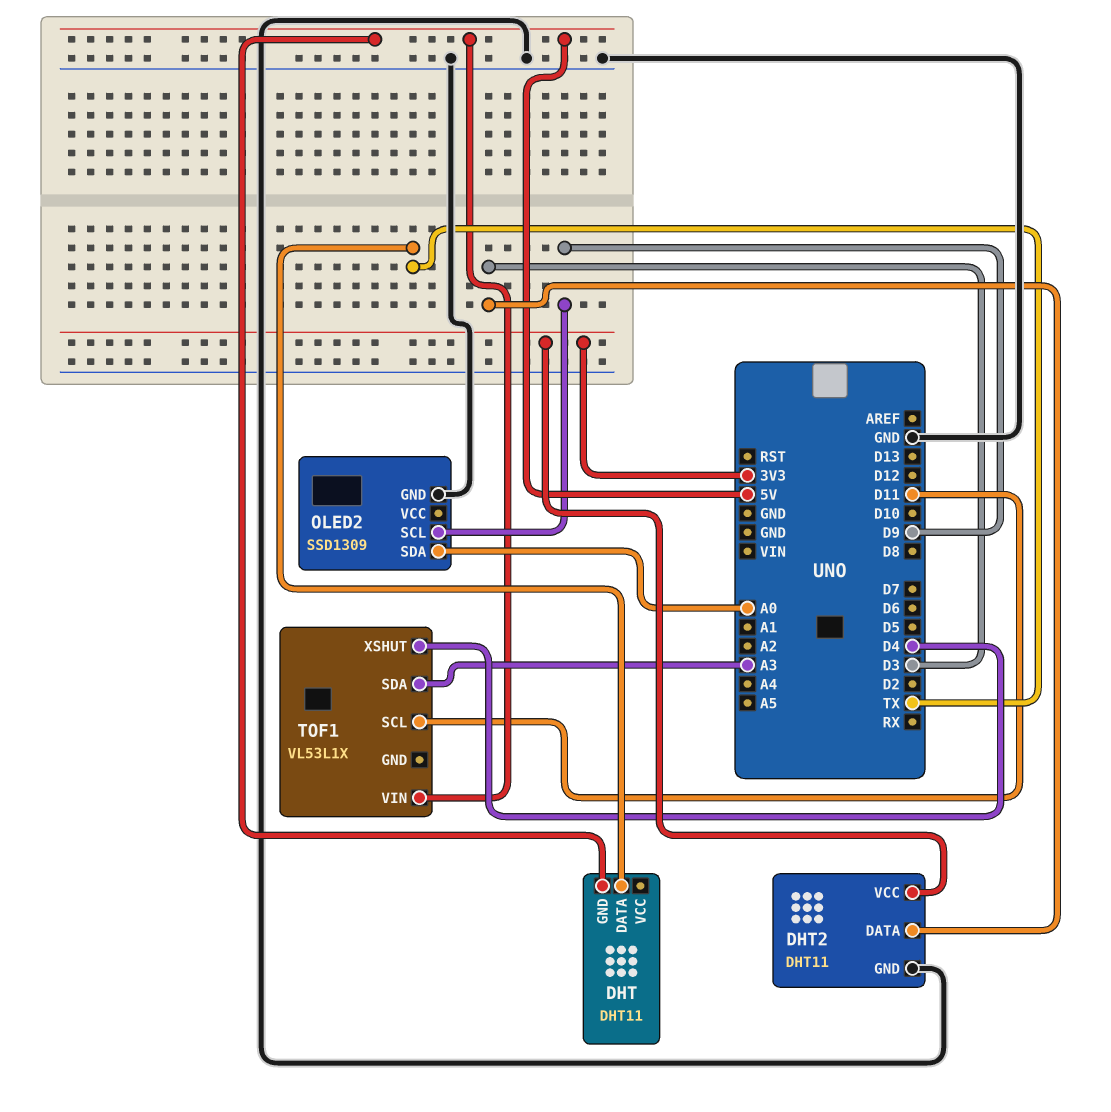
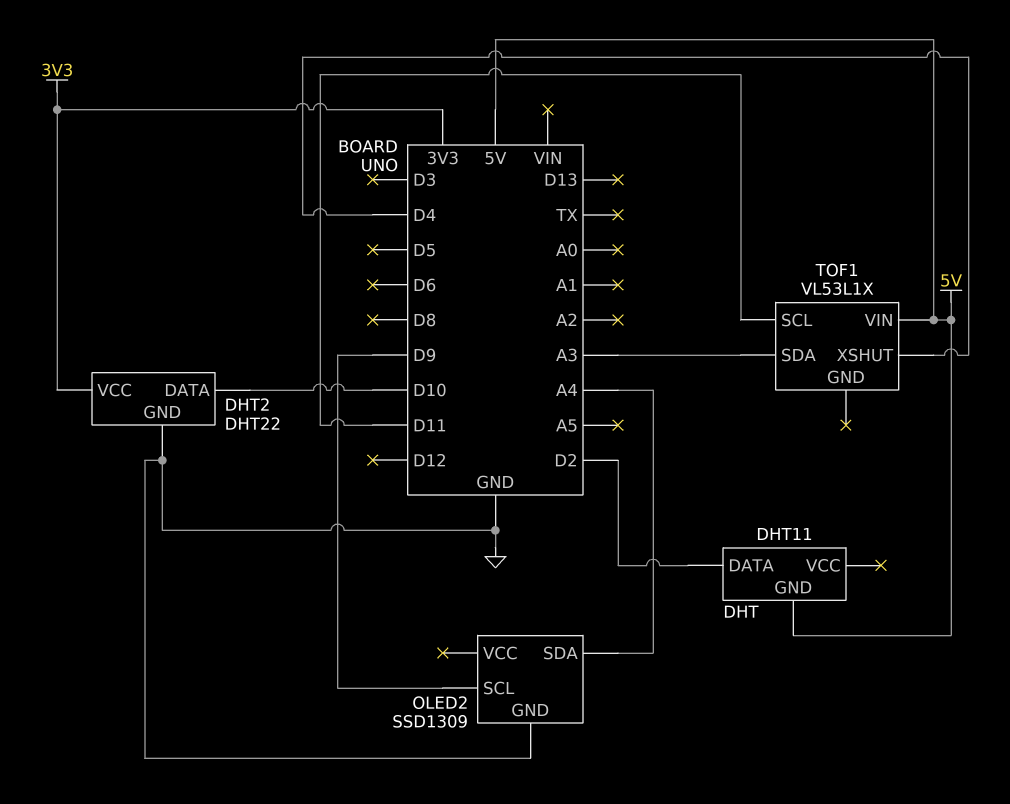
DHT pin DATA: TX -> D2
DHT2: DHT11 -> DHT22
DHT2 pin DATA: D3 -> D10
OLED2 pin SDA: A0 -> A4

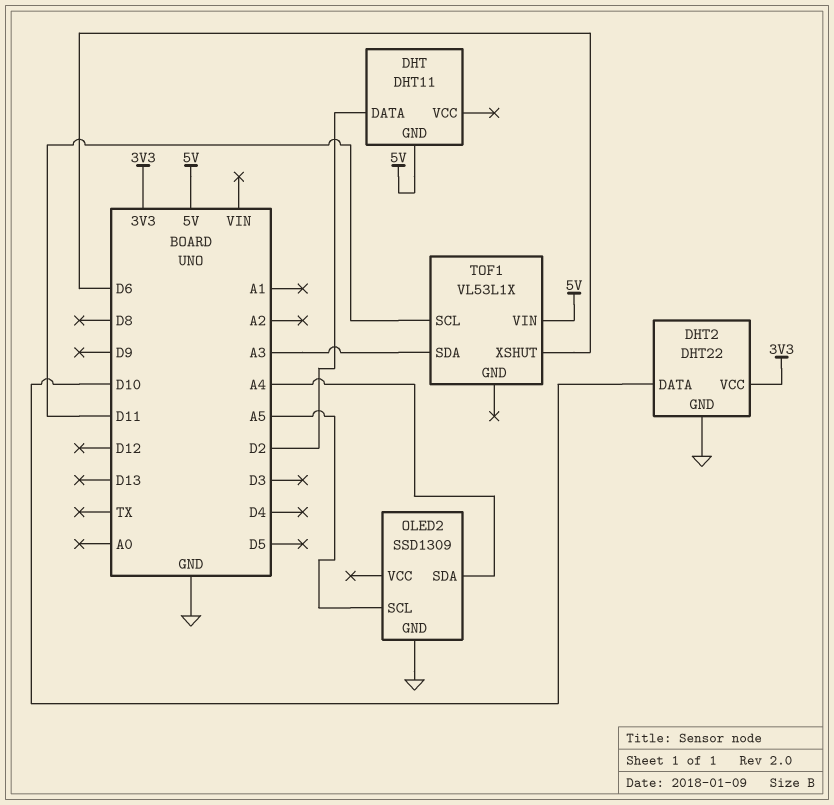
OLED2 pin SCL: D9 -> A5
TOF1 pin XSHUT: D4 -> D6

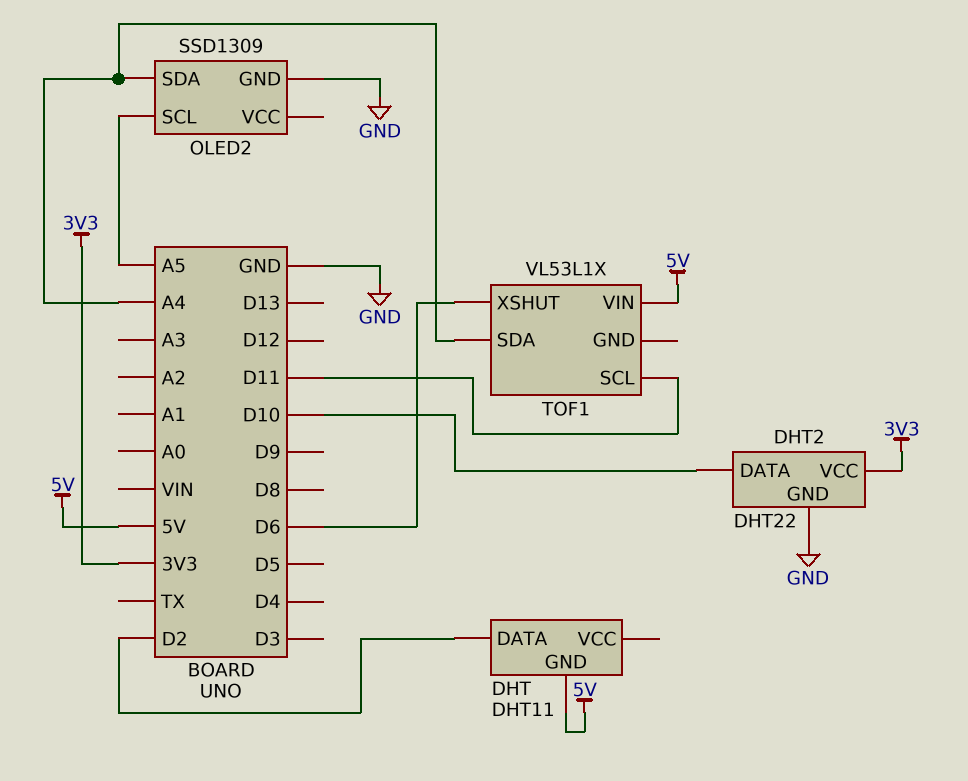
TOF1 pin SDA: A3 -> A4

